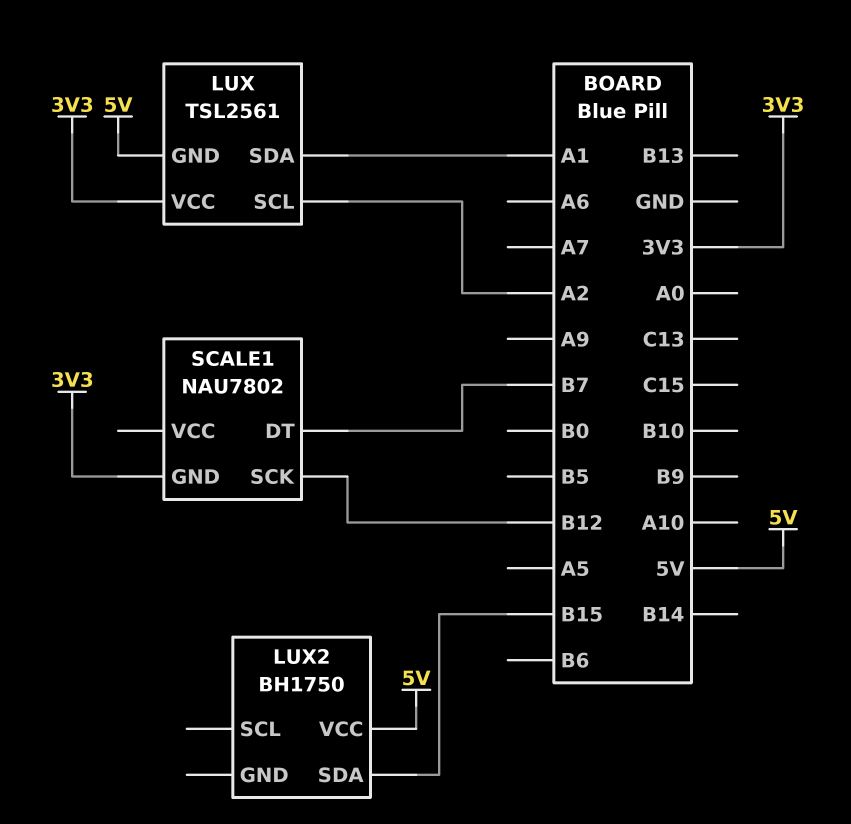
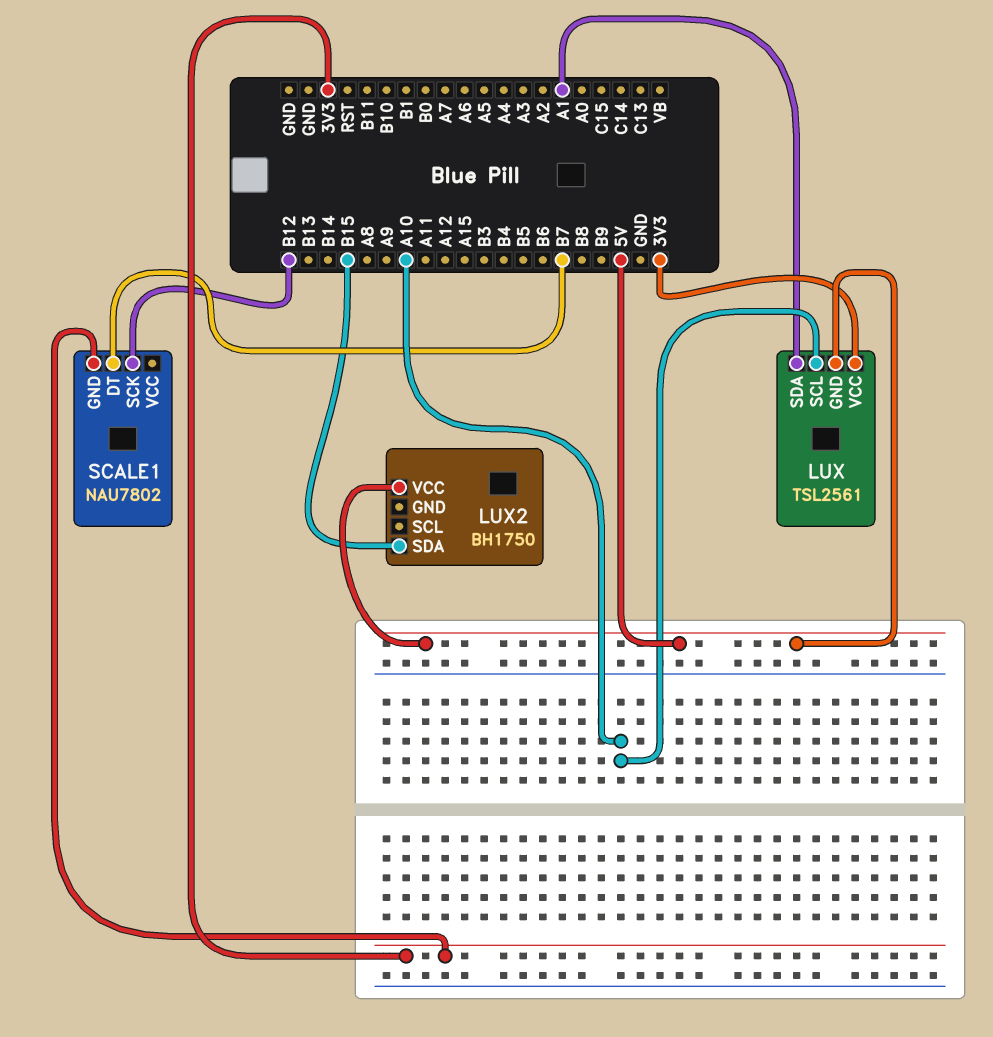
LUX pin SCL: A2 -> A10

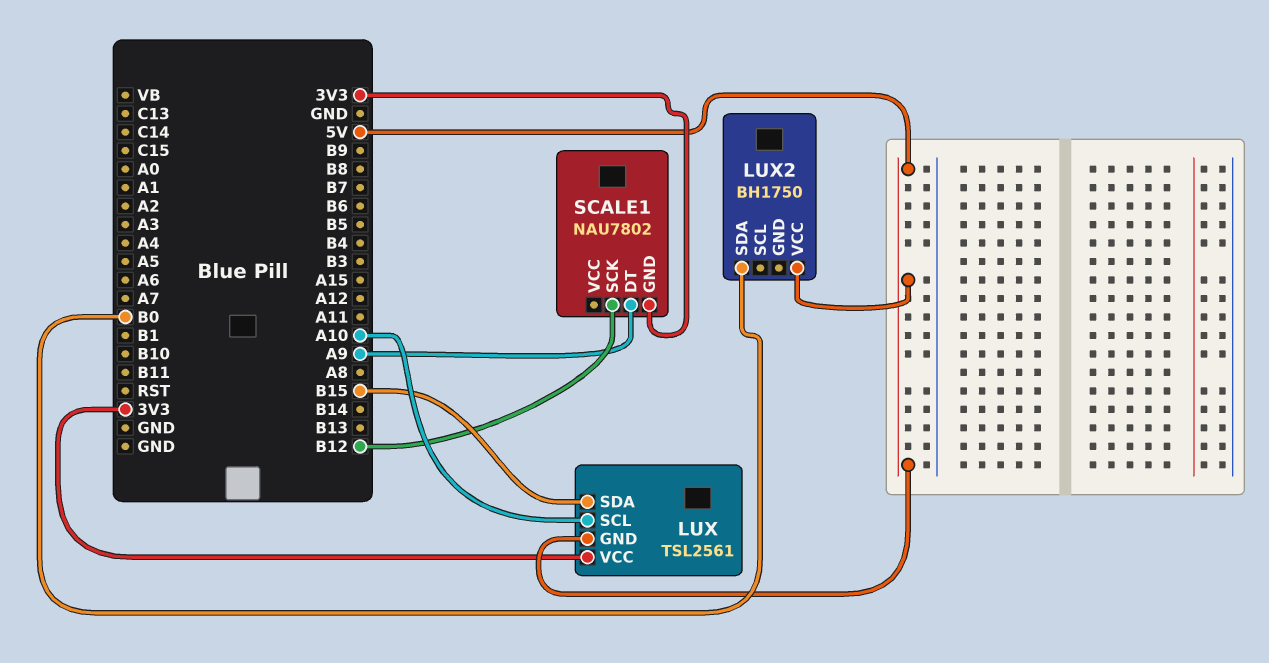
LUX pin SDA: A1 -> B15
LUX2 pin SDA: B15 -> B0
SCALE1 pin DT: B7 -> A9

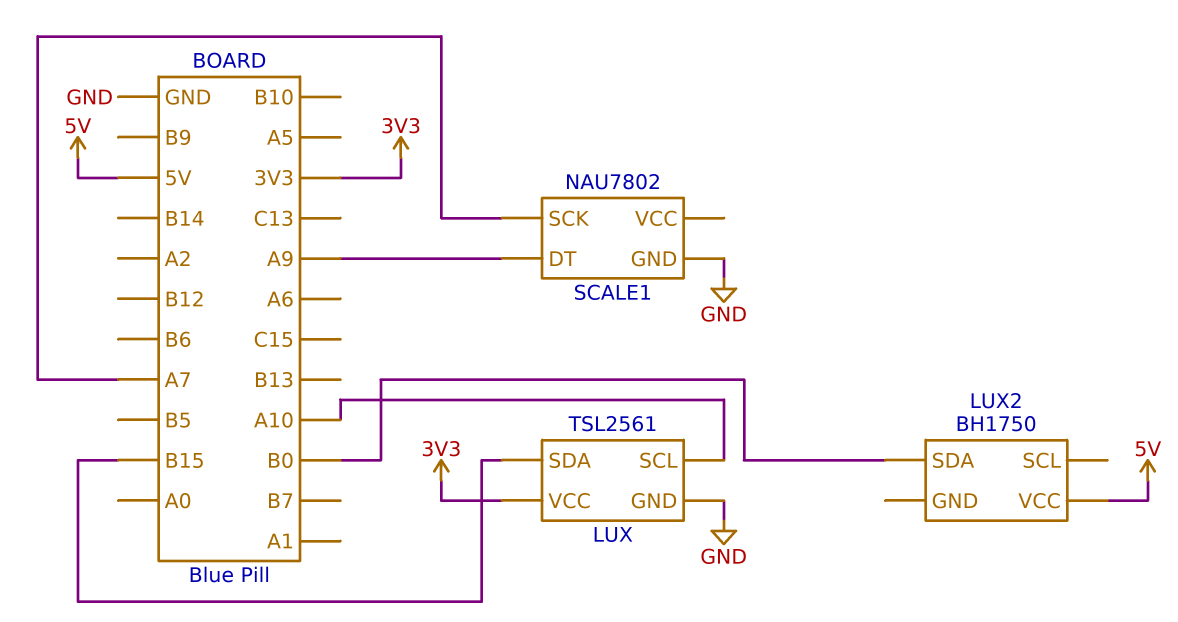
LUX pin GND: 5V -> GND
SCALE1 pin GND: 3V3 -> GND
SCALE1 pin SCK: B12 -> A7

